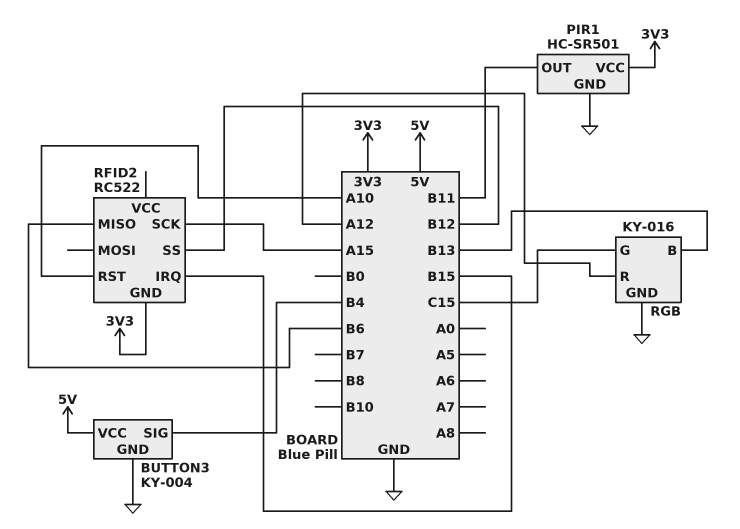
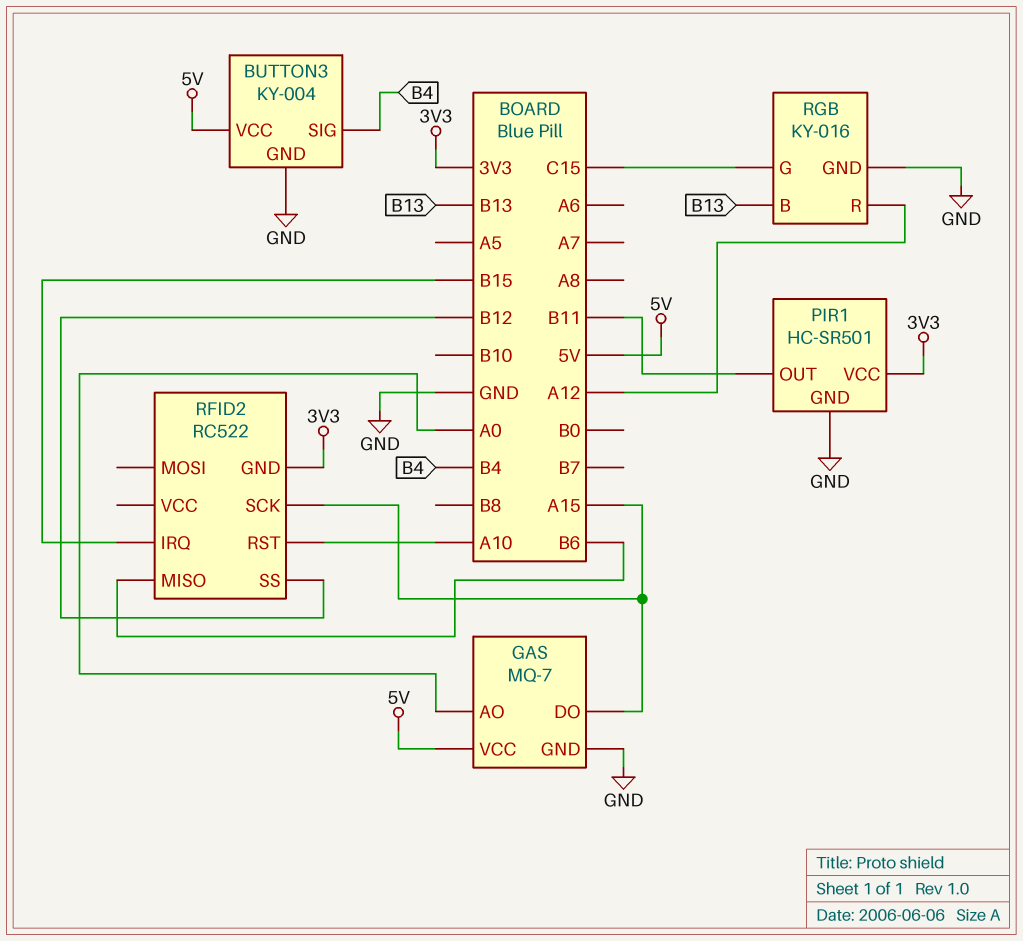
GAS: none -> MQ-7
GAS pin AO: none -> A0
GAS pin DO: none -> A15
GAS pin GND: none -> GND
GAS pin VCC: none -> 5V

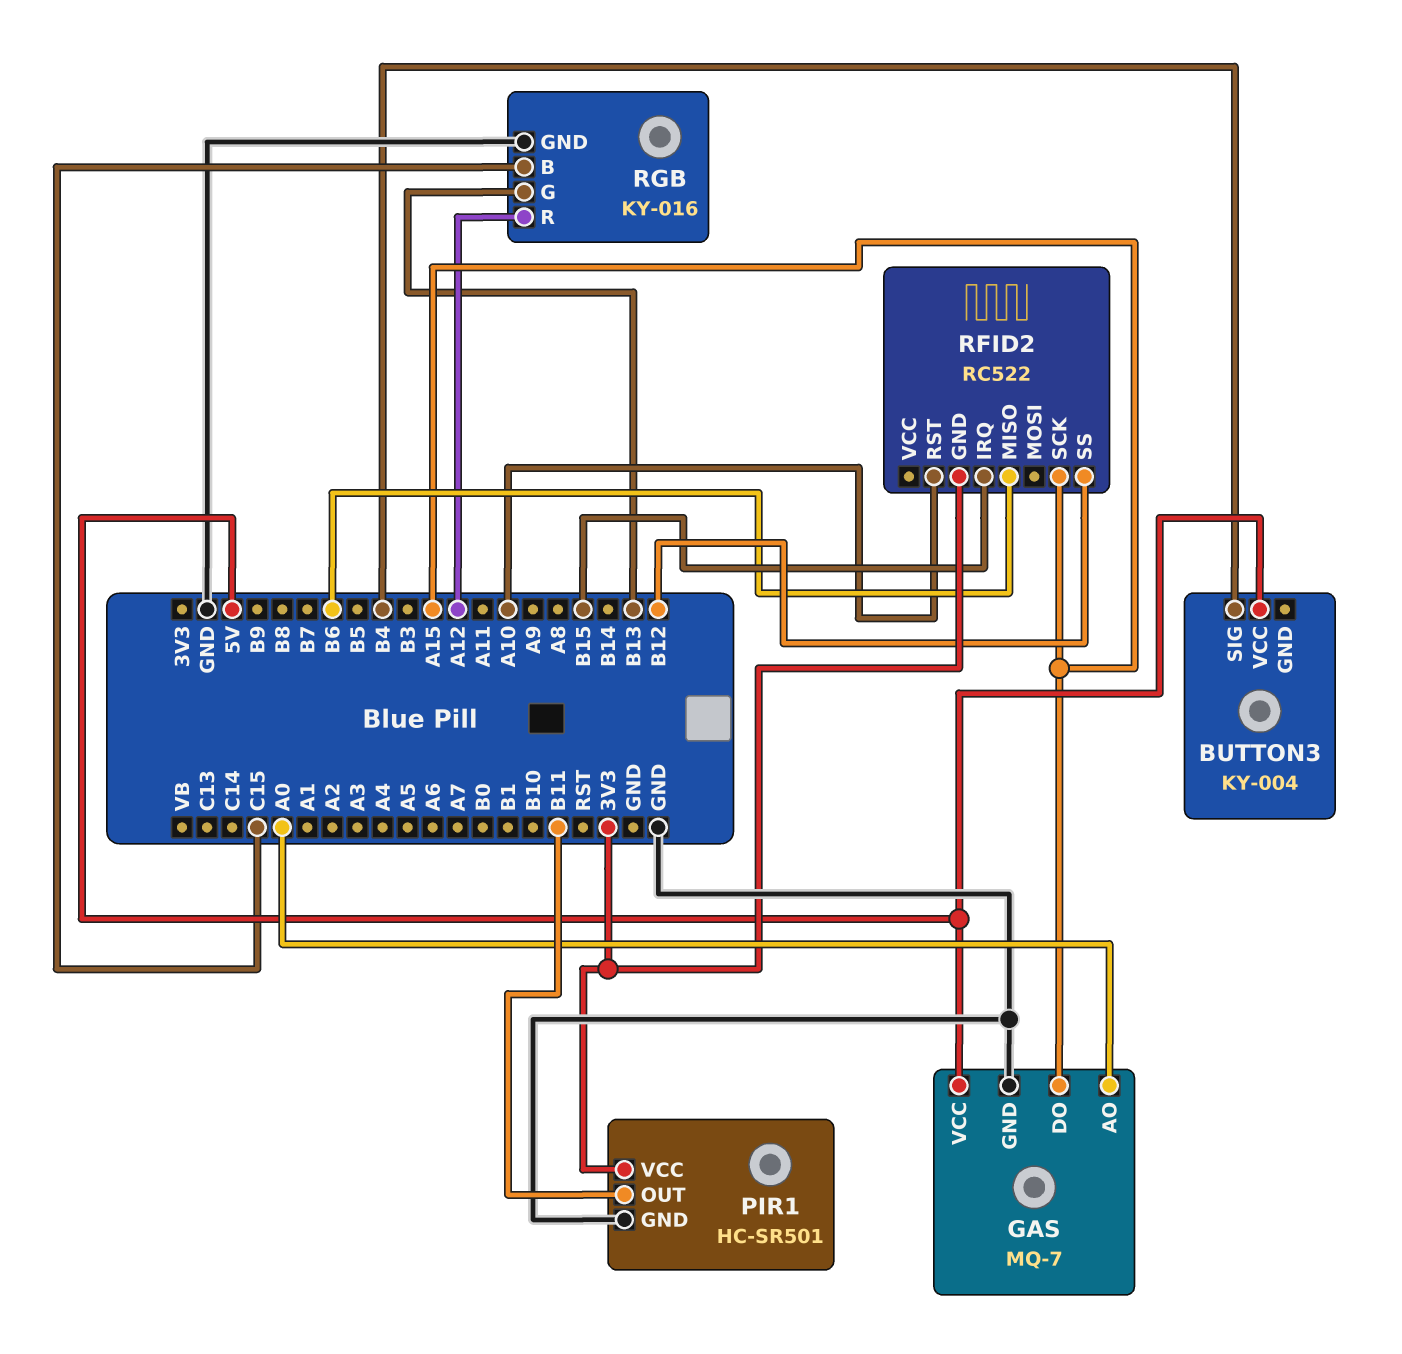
BUTTON3 pin GND: GND -> none
RGB pin B: B13 -> C15
RGB pin G: C15 -> B13

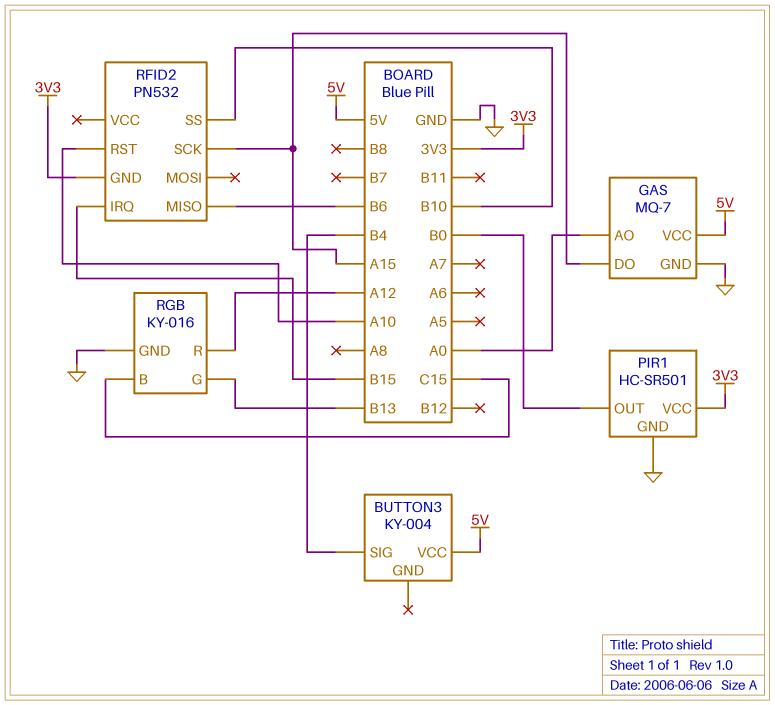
PIR1 pin OUT: B11 -> B0
RFID2: RC522 -> PN532
RFID2 pin SS: B12 -> B10

